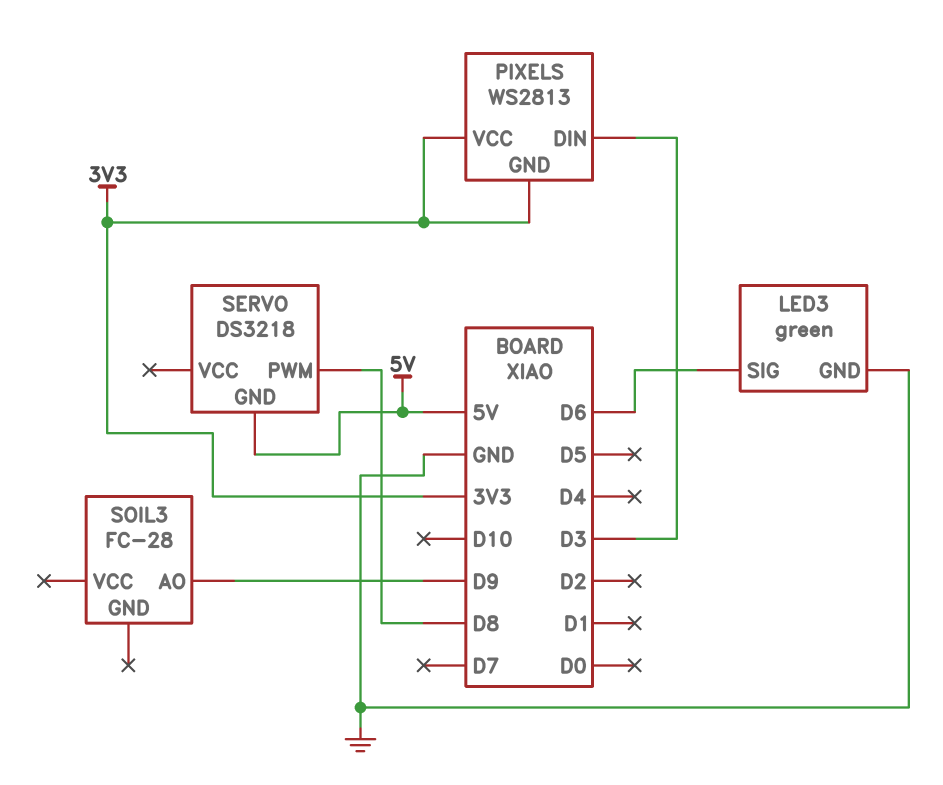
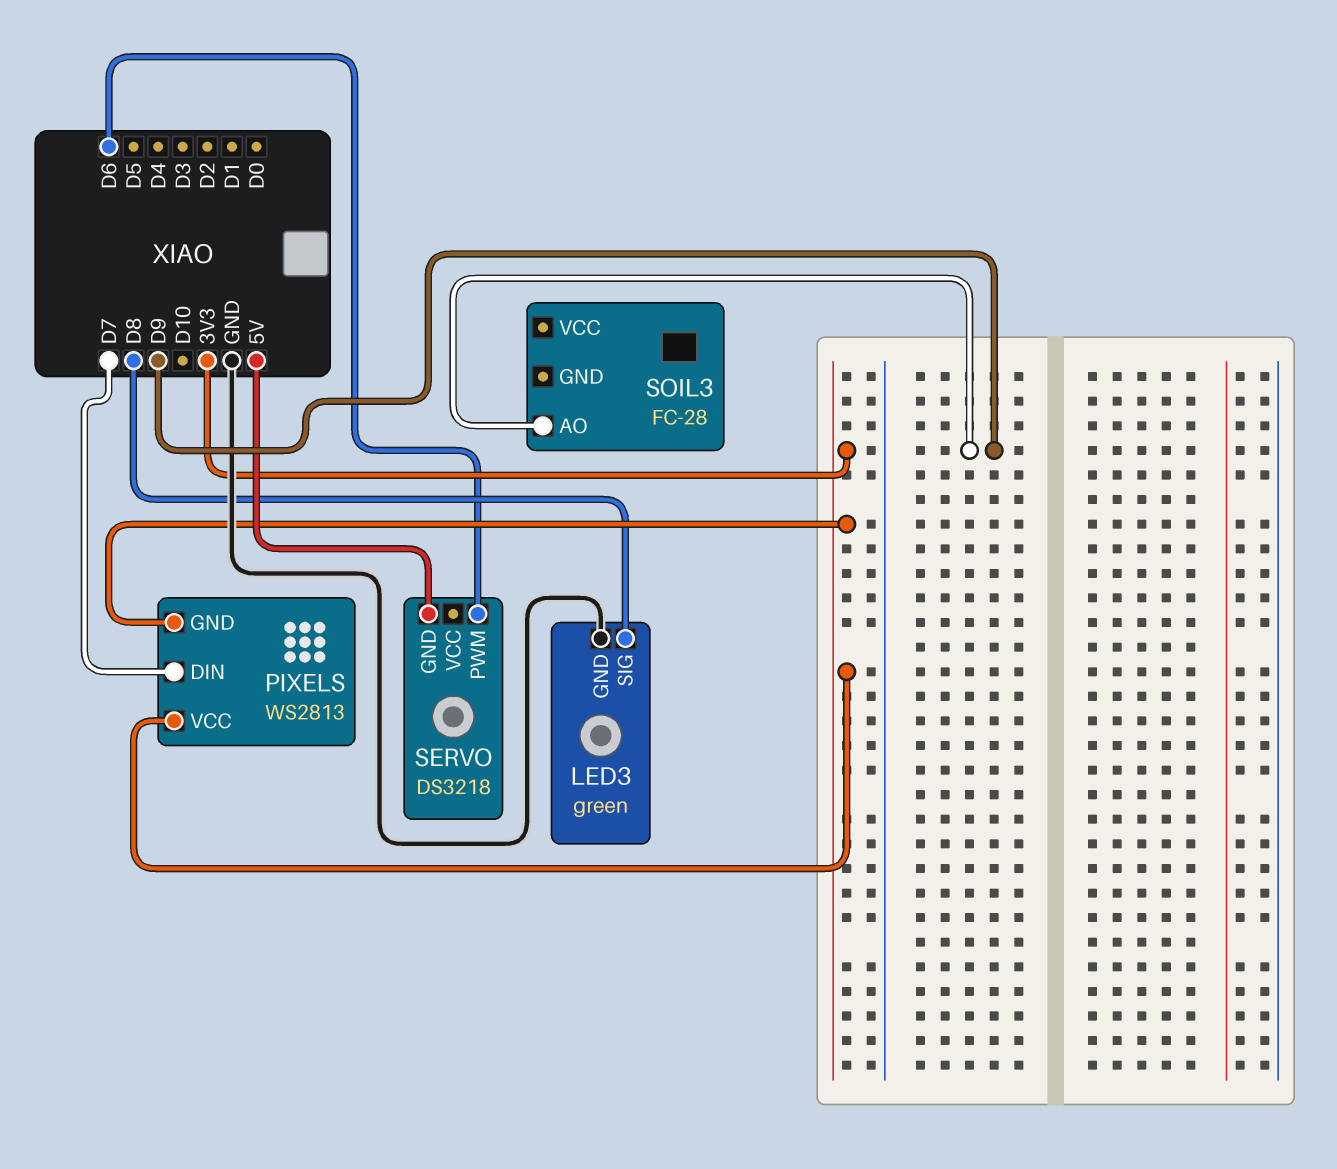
LED3 pin SIG: D6 -> D8
PIXELS pin DIN: D3 -> D7
SERVO pin PWM: D8 -> D6

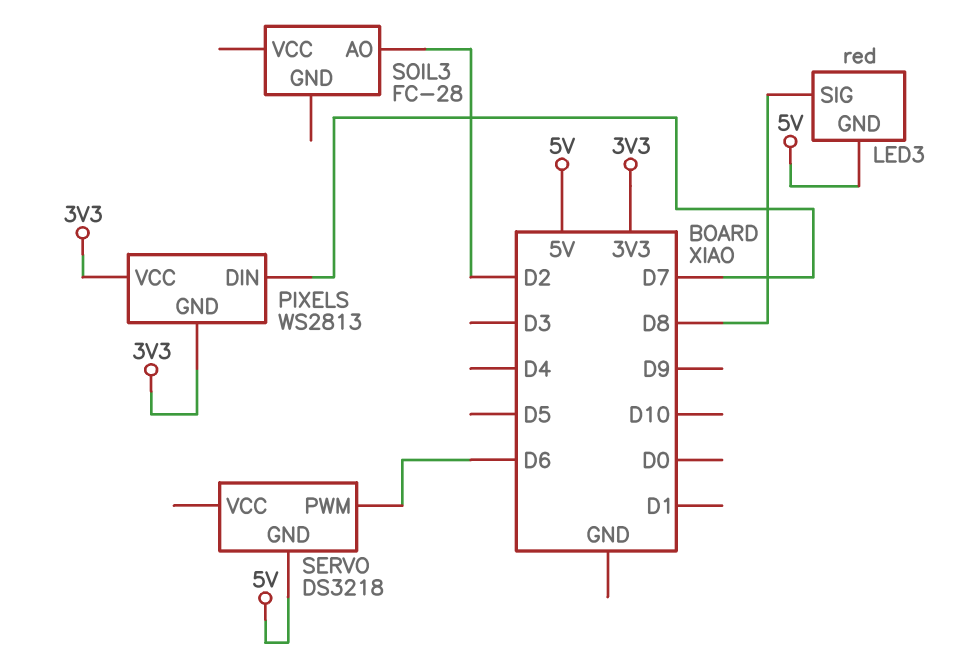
LED3: green -> red
LED3 pin GND: GND -> 5V
SOIL3 pin AO: D9 -> D2

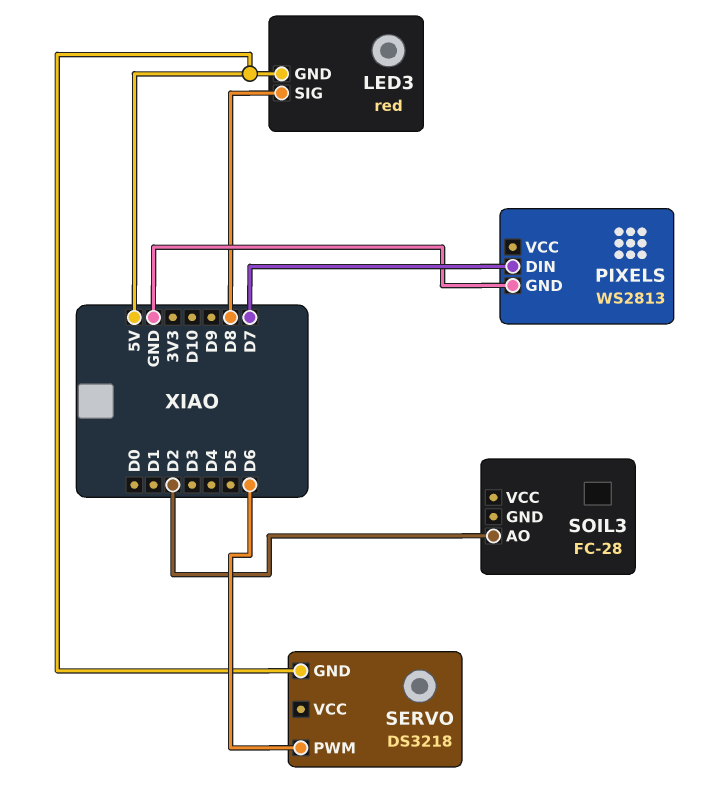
PIXELS pin GND: 3V3 -> GND
PIXELS pin VCC: 3V3 -> none

